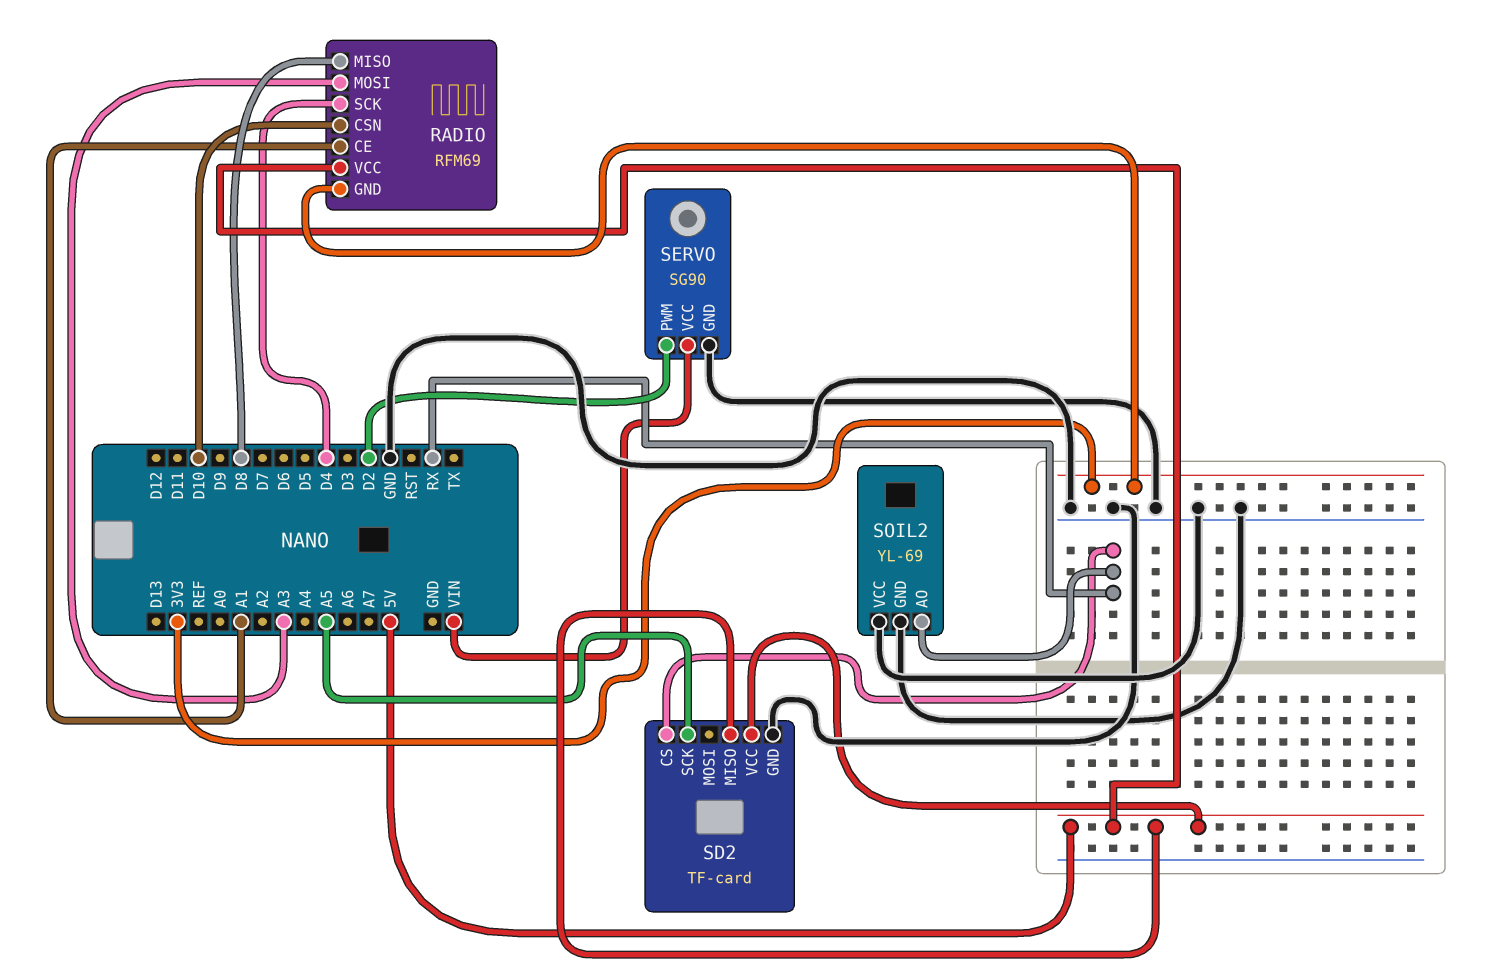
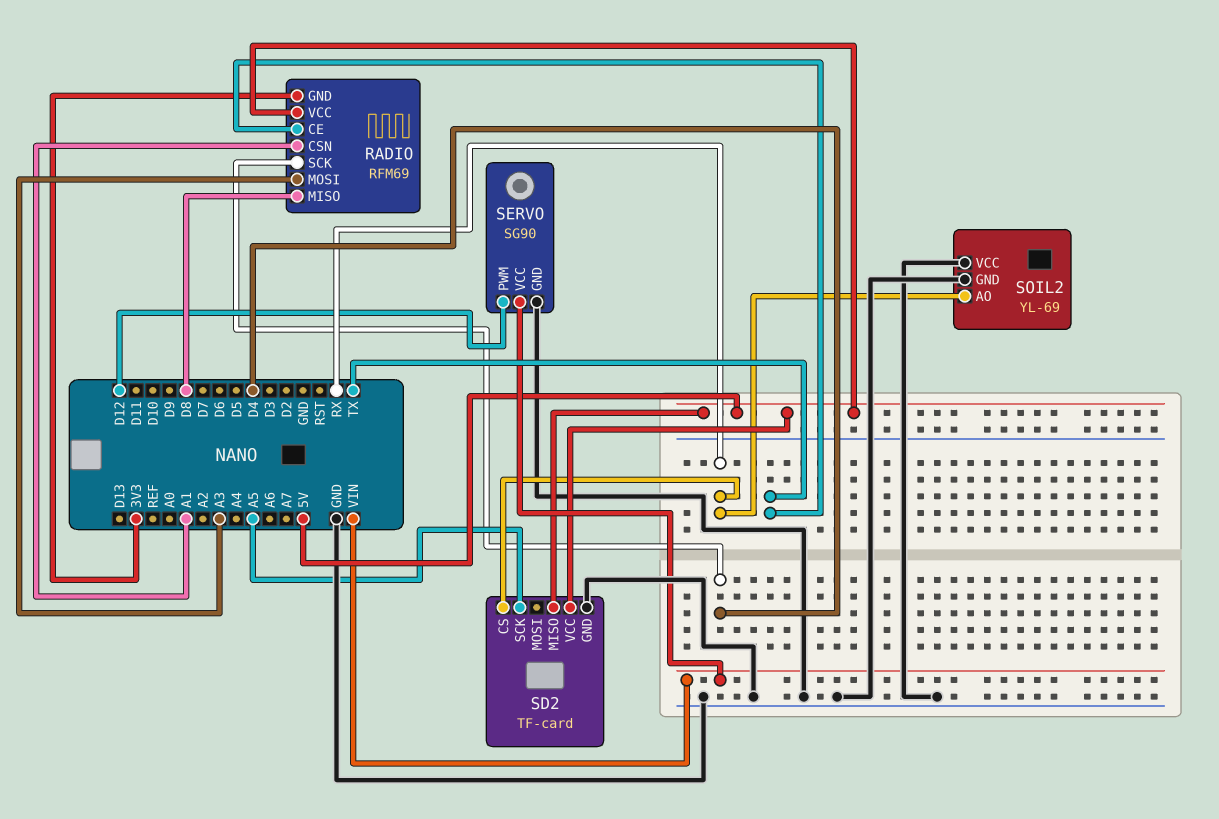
RADIO pin CE: A1 -> TX
RADIO pin CSN: D10 -> A1
SERVO pin PWM: D2 -> D12

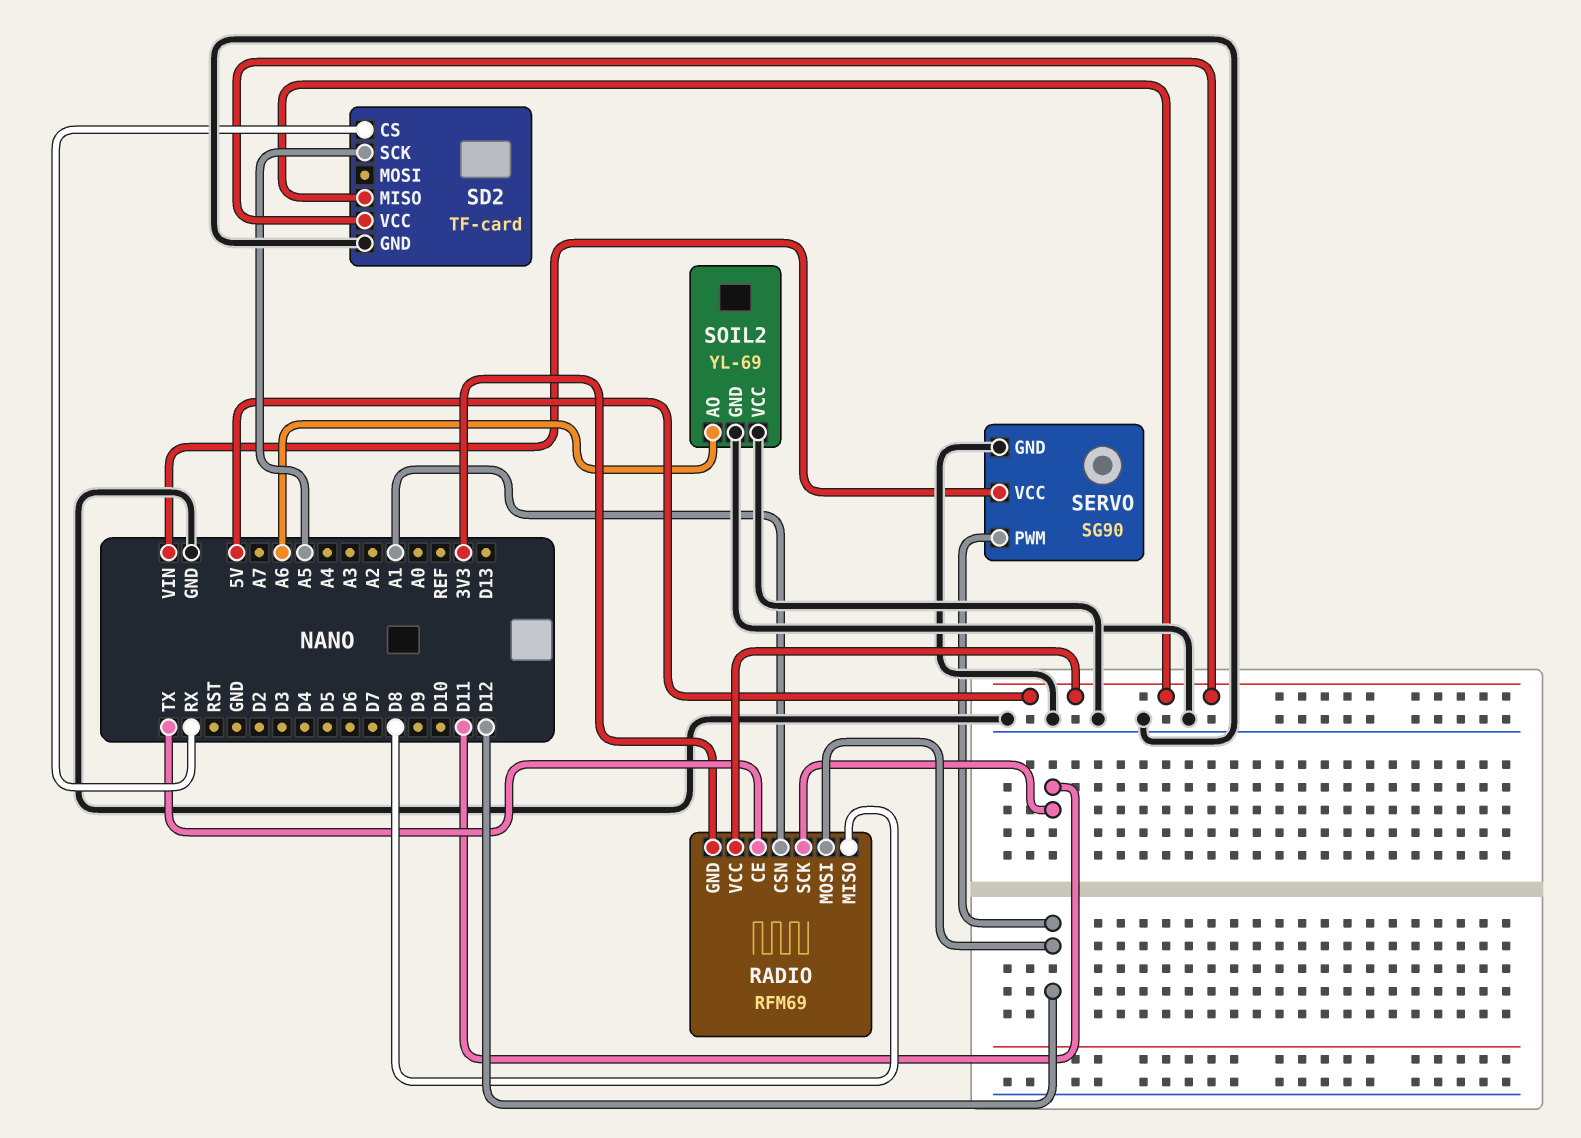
RADIO pin MOSI: A3 -> D12
RADIO pin SCK: D4 -> D11
SOIL2 pin AO: RX -> A6

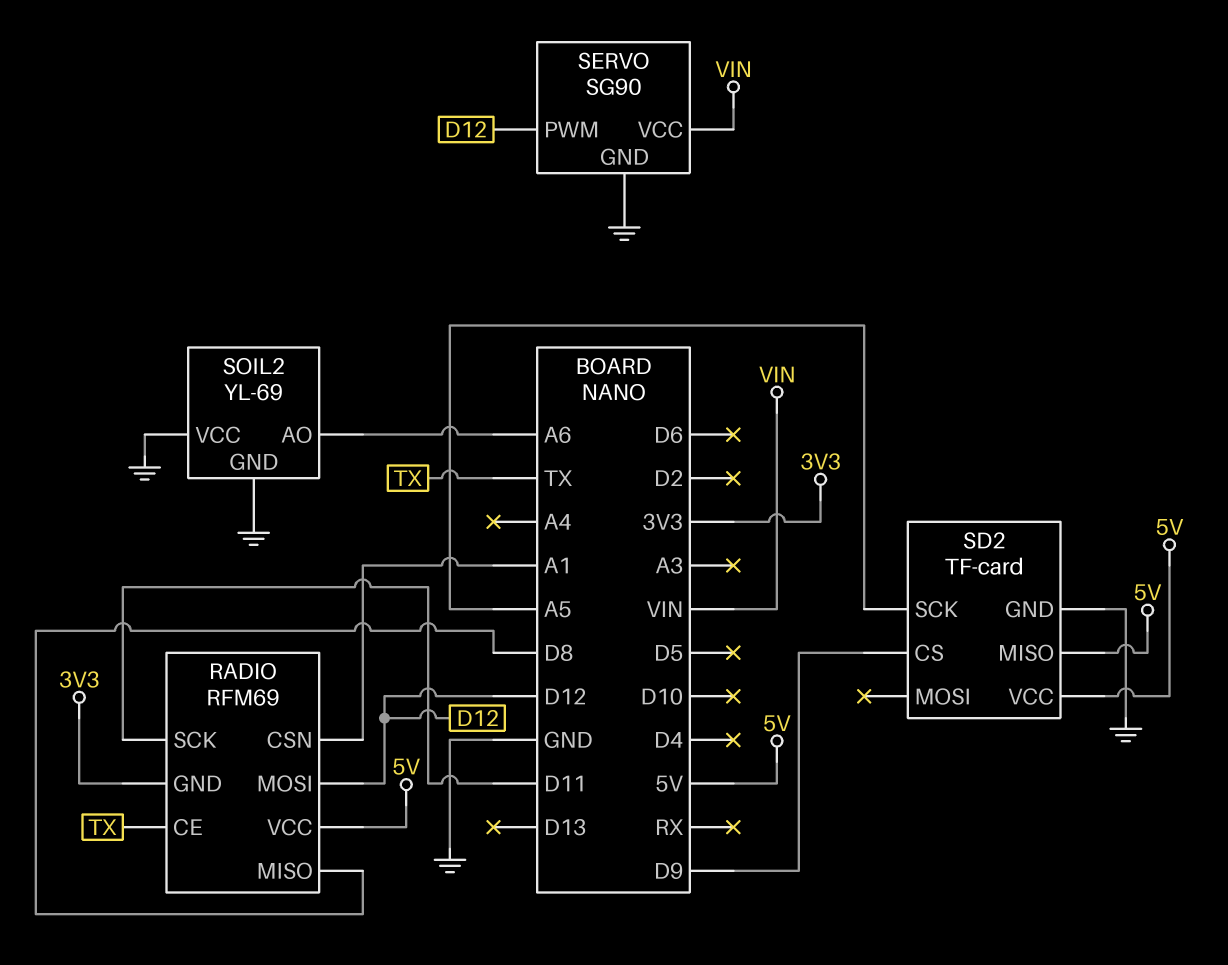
SD2 pin CS: RX -> D9

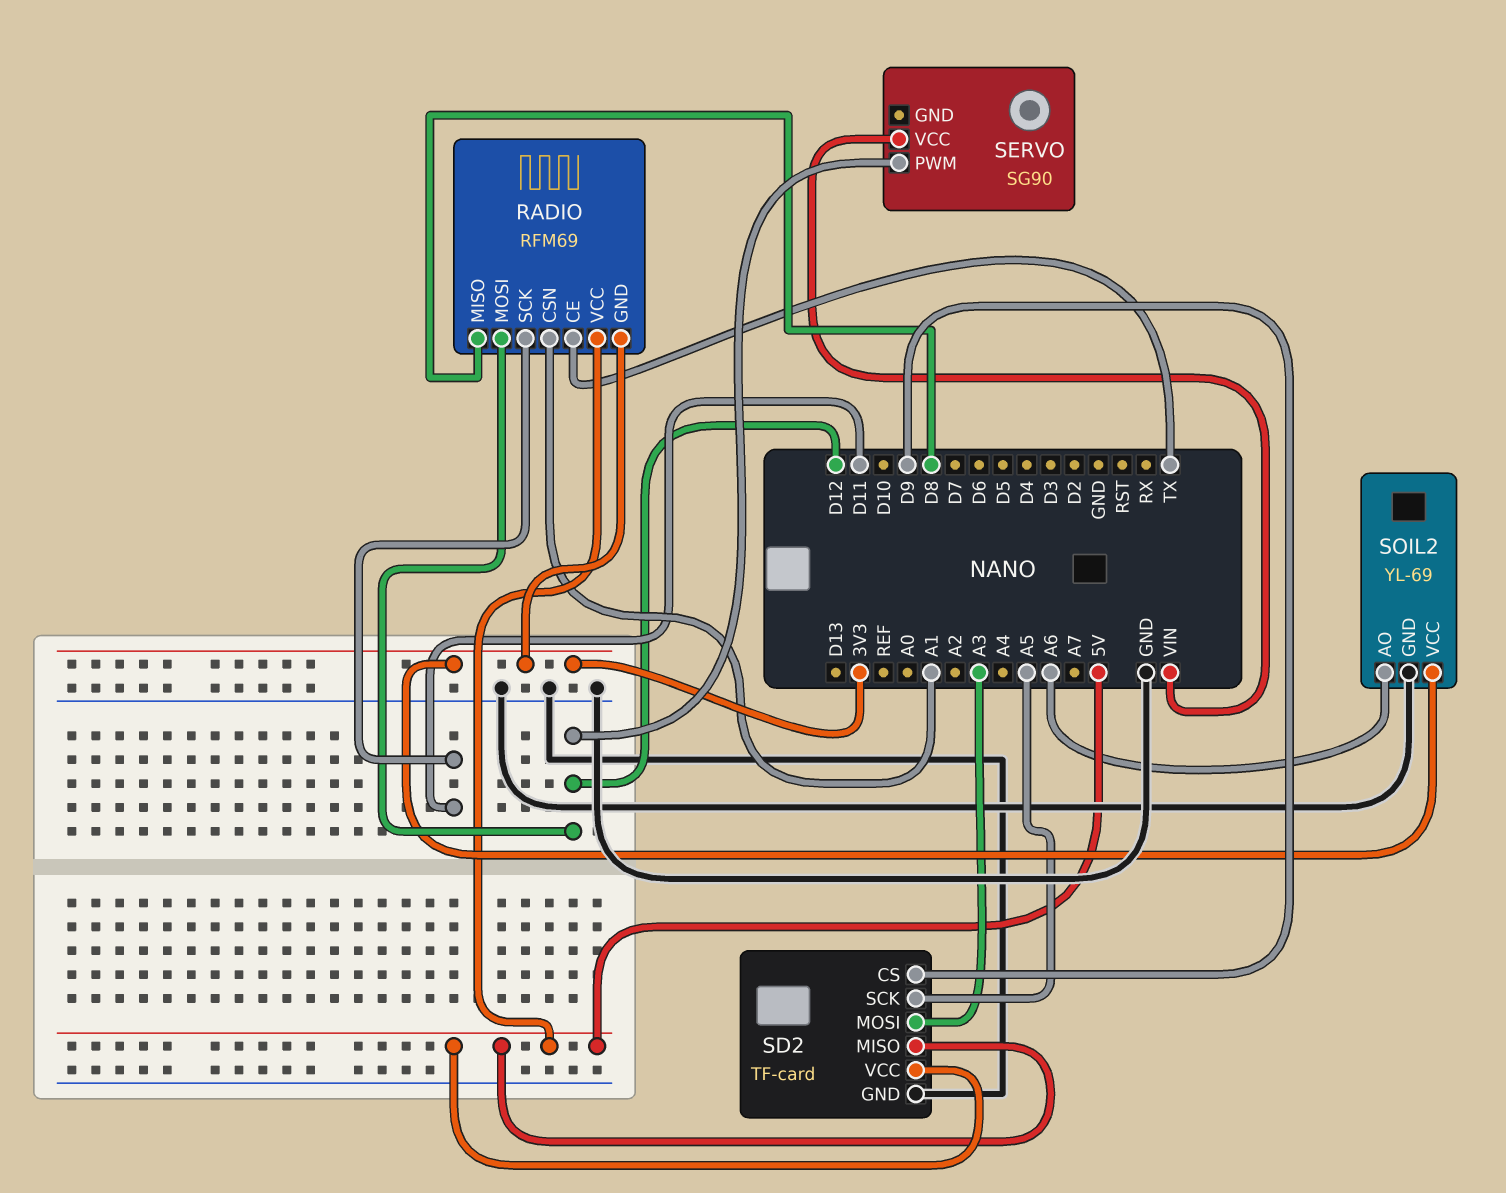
SD2 pin MOSI: none -> A3
SERVO pin GND: GND -> none
SOIL2 pin VCC: GND -> 3V3

